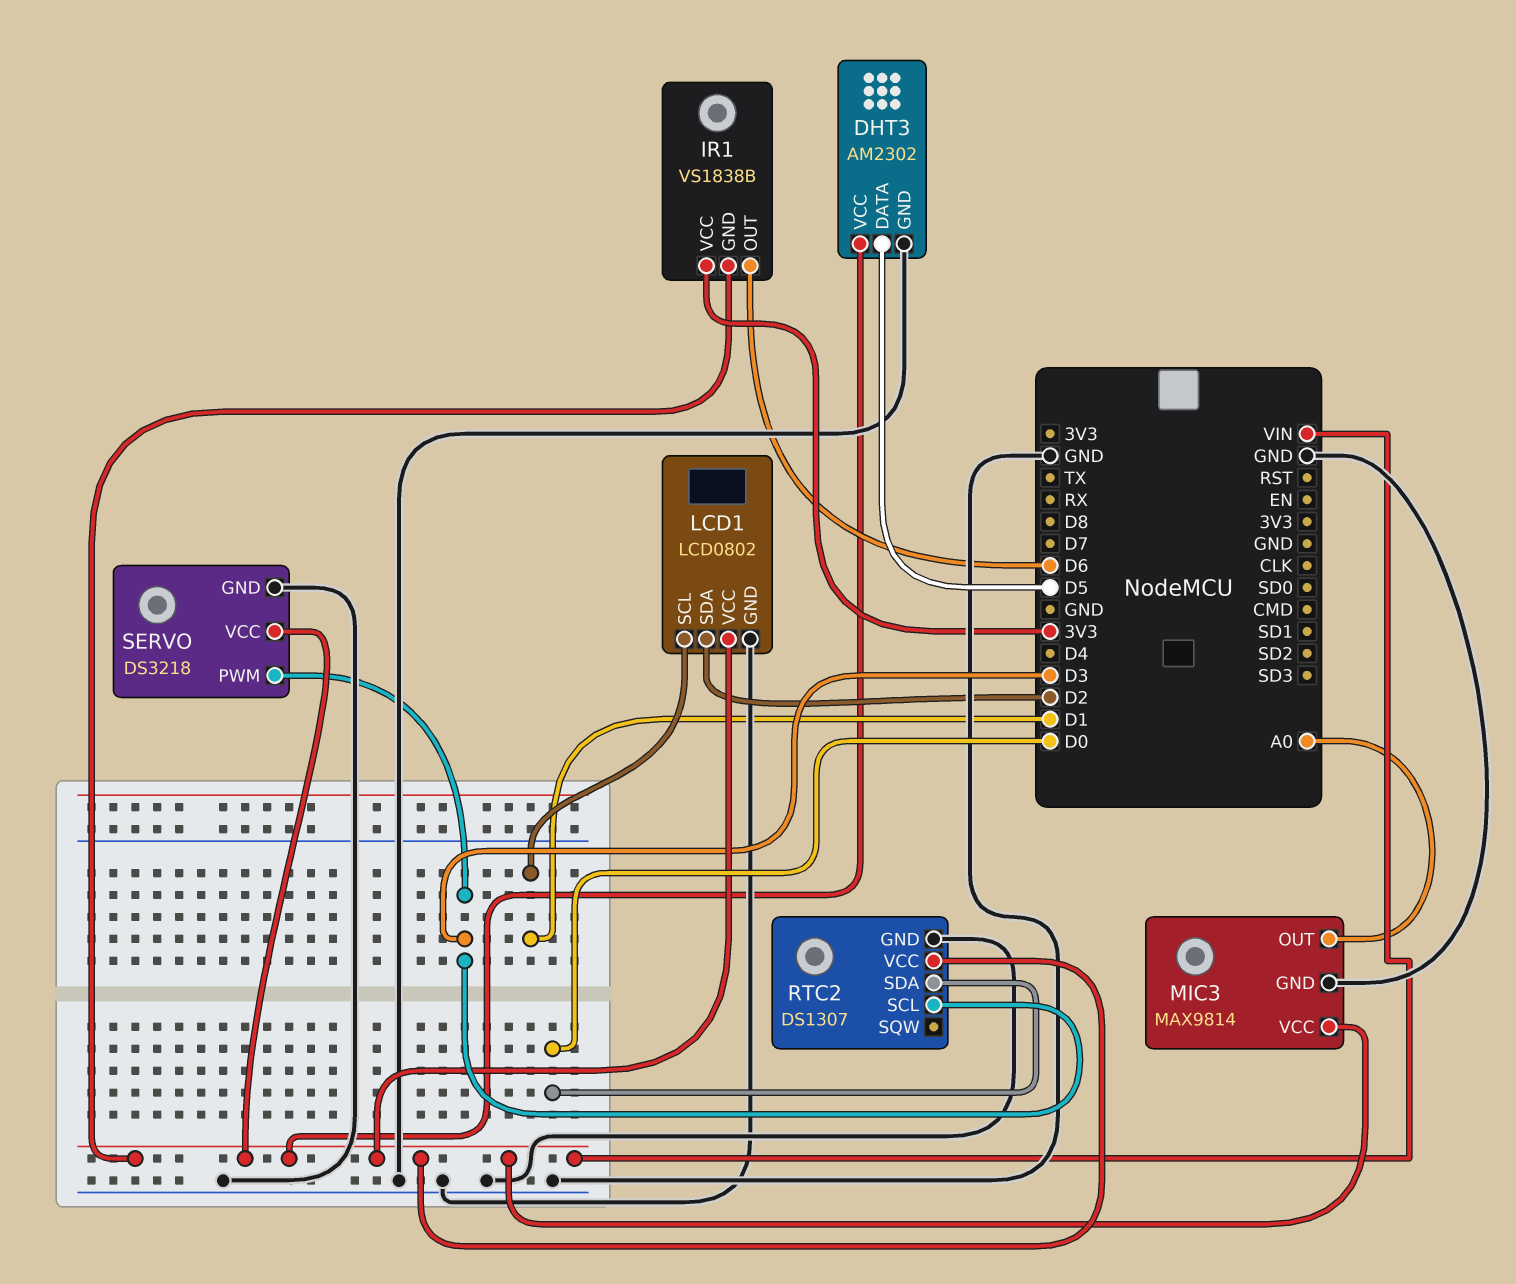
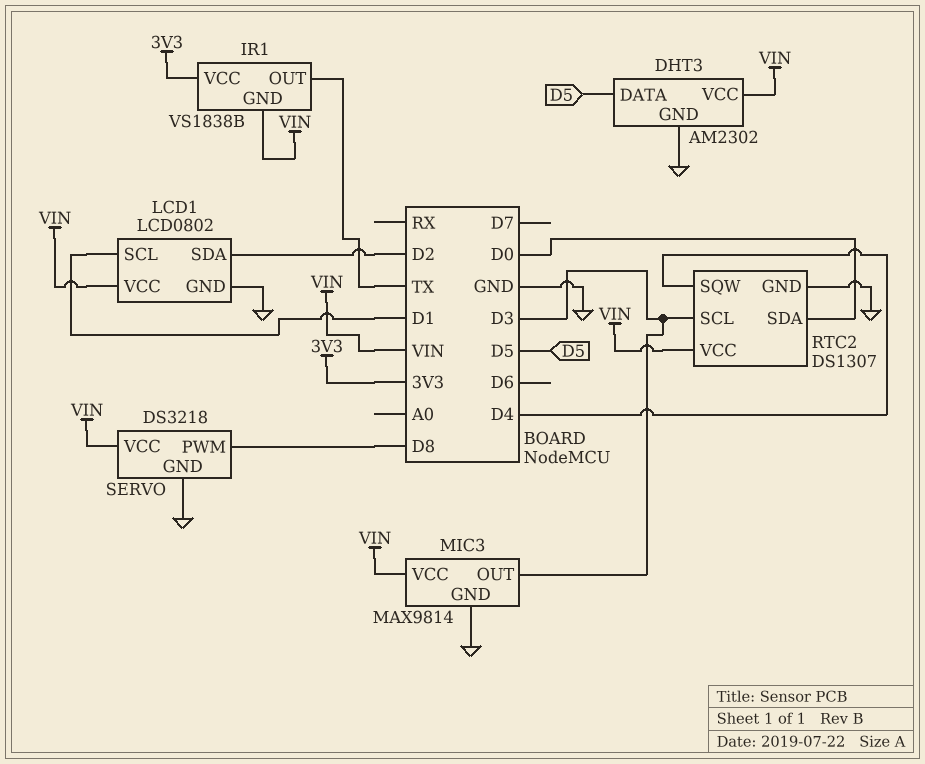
IR1 pin OUT: D6 -> TX
MIC3 pin OUT: A0 -> D3
RTC2 pin SQW: none -> D4
SERVO pin PWM: D3 -> D8

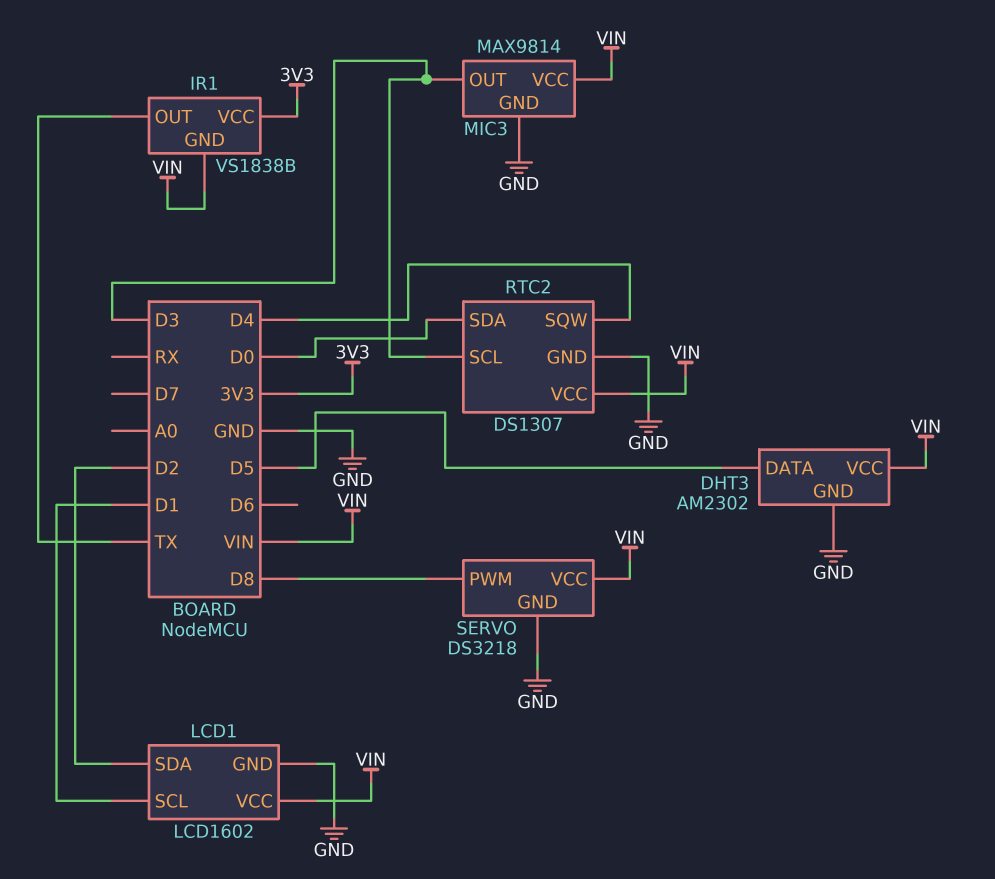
LCD1: LCD0802 -> LCD1602

